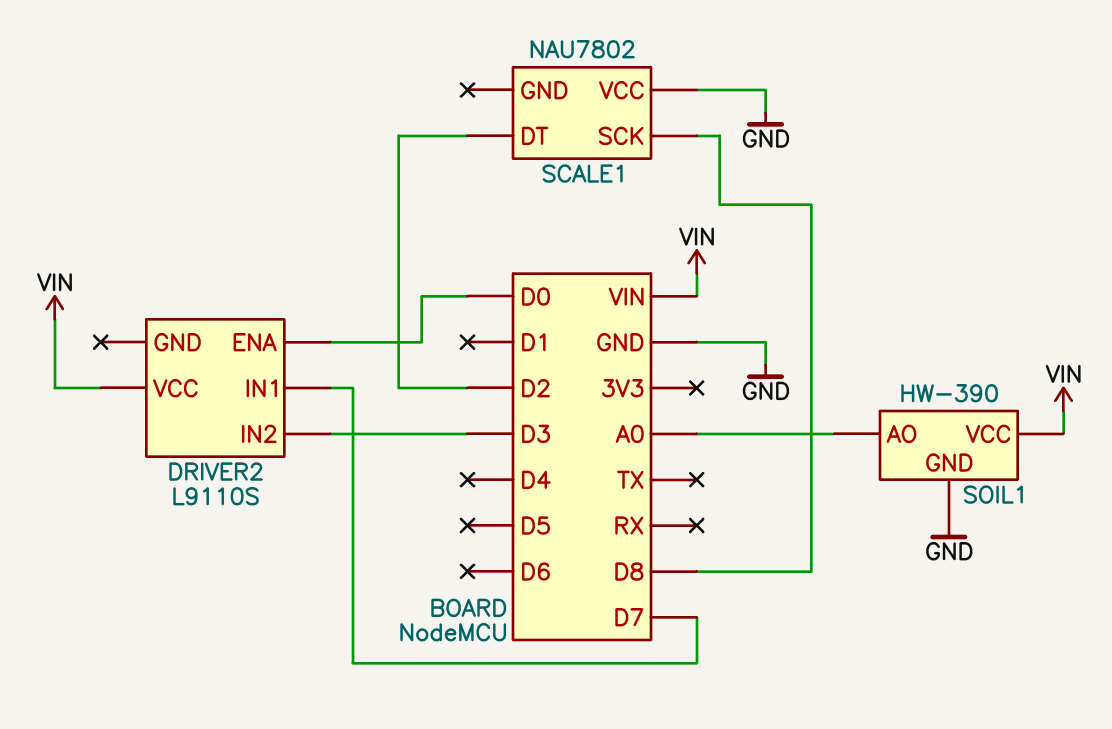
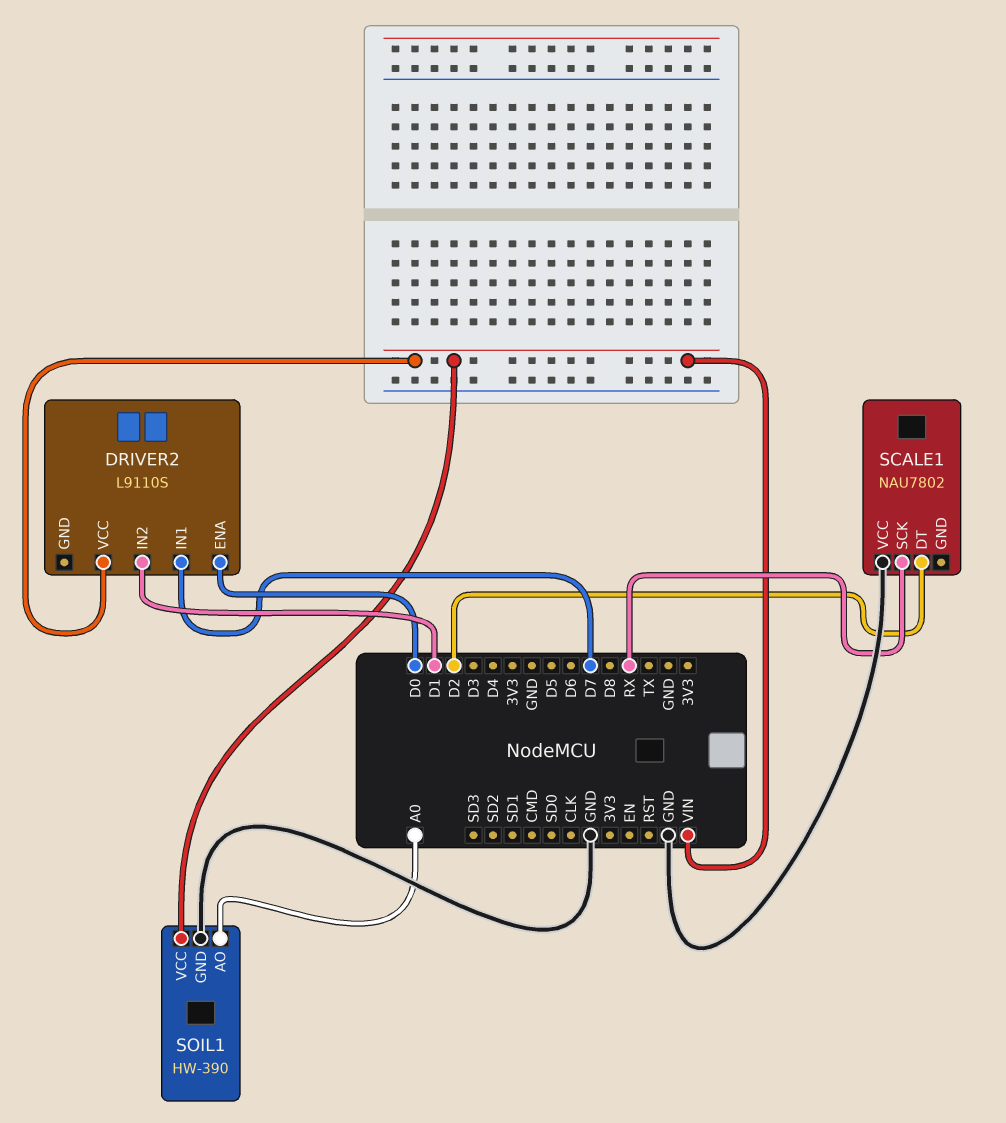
DRIVER2 pin IN2: D3 -> D1
SCALE1 pin SCK: D8 -> RX

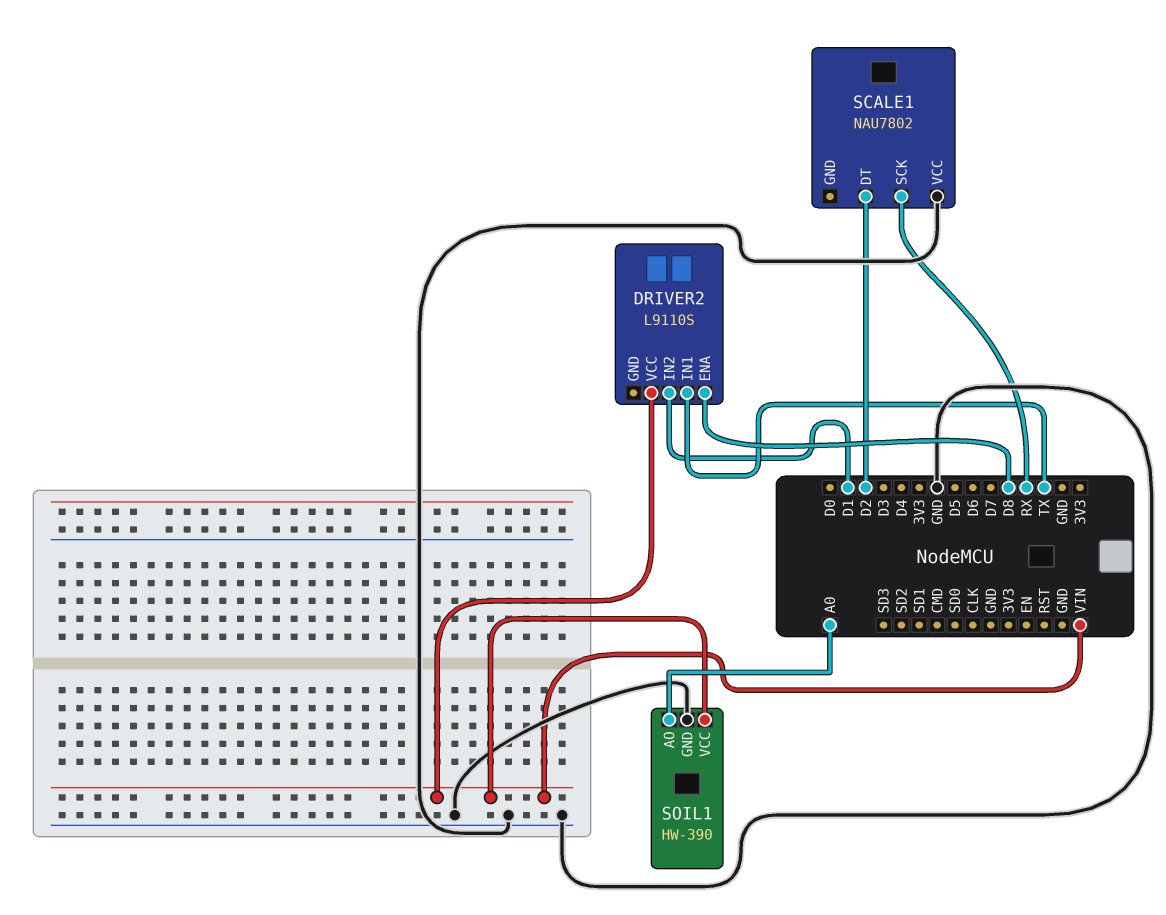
DRIVER2 pin ENA: D0 -> D8
DRIVER2 pin IN1: D7 -> TX

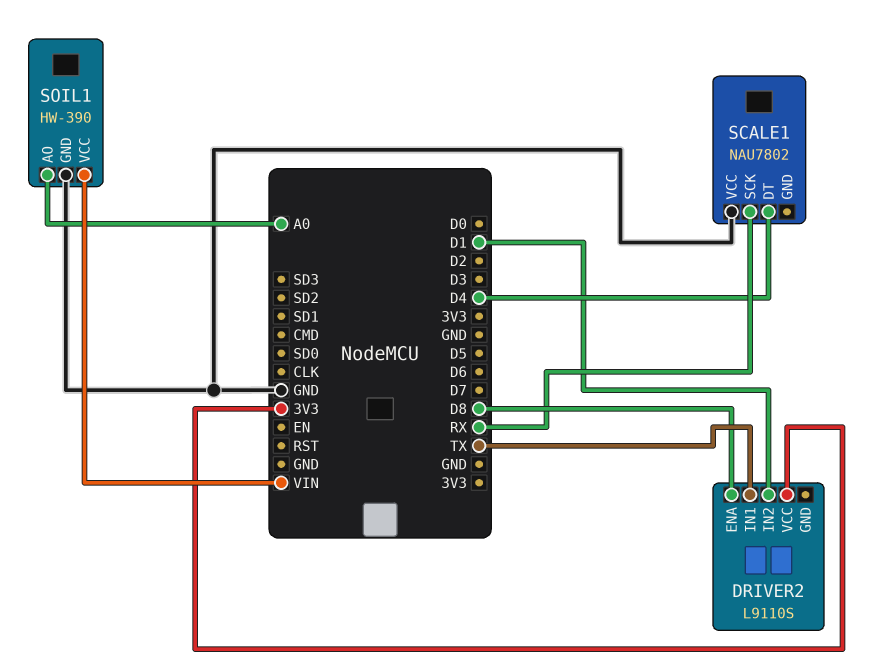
DRIVER2 pin VCC: VIN -> 3V3
SCALE1 pin DT: D2 -> D4

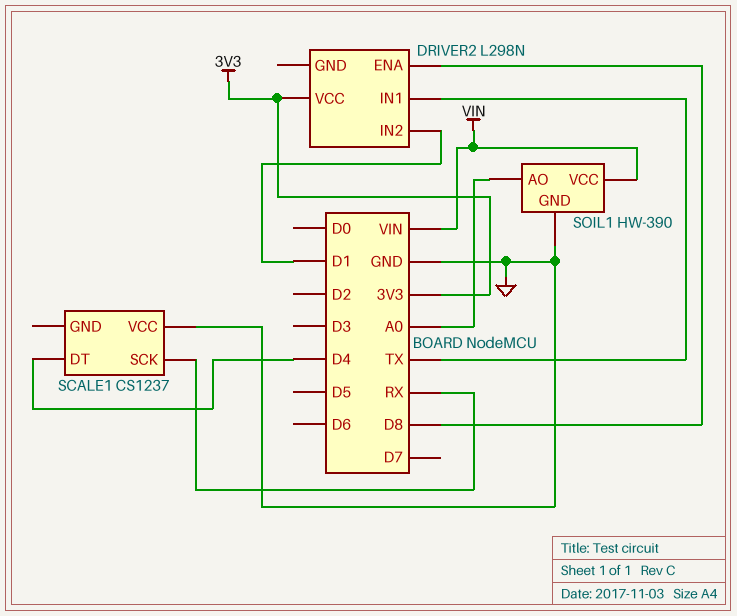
DRIVER2: L9110S -> L298N
SCALE1: NAU7802 -> CS1237

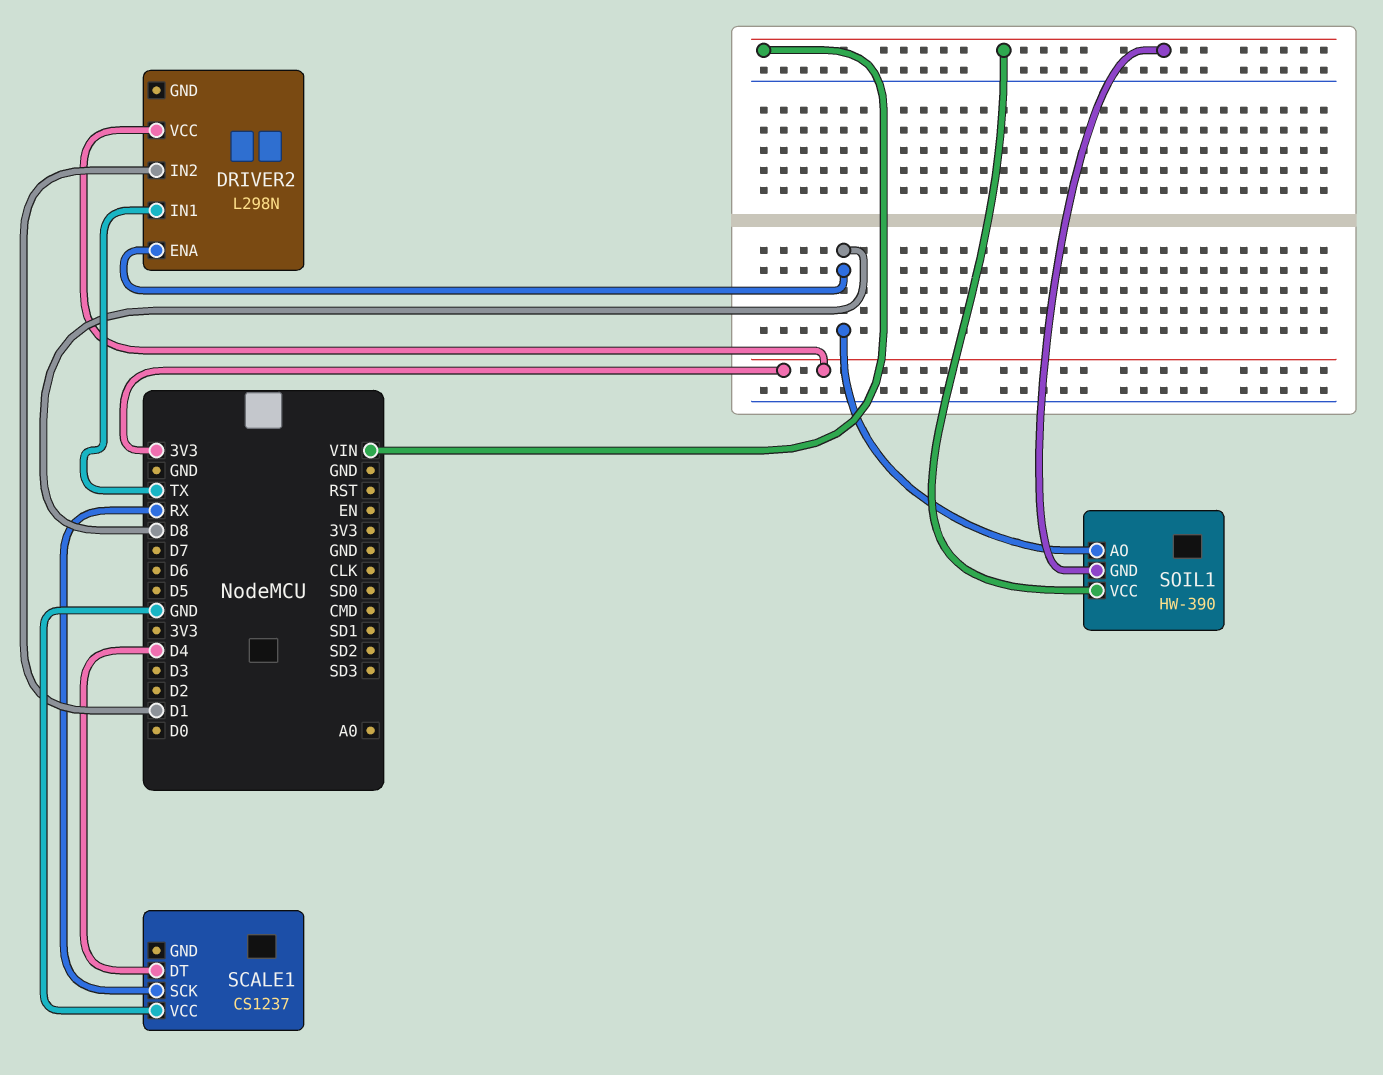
SOIL1 pin AO: A0 -> D8
SOIL1 pin GND: GND -> VIN

